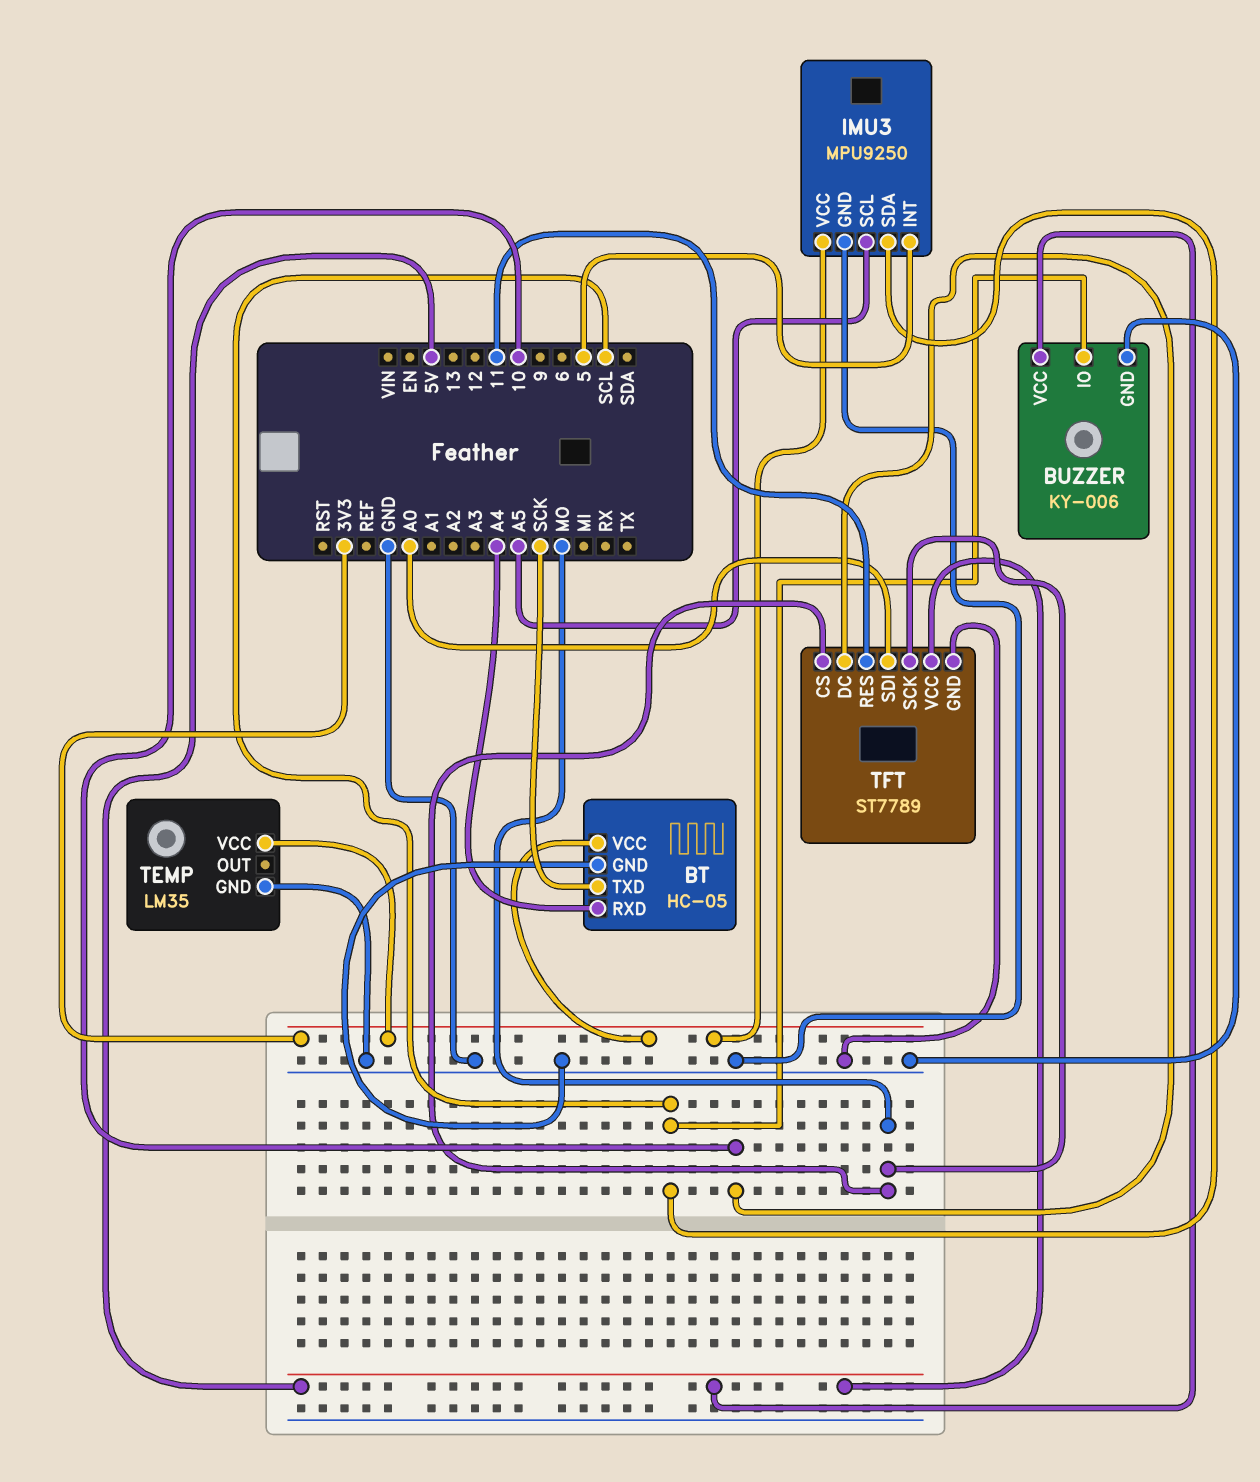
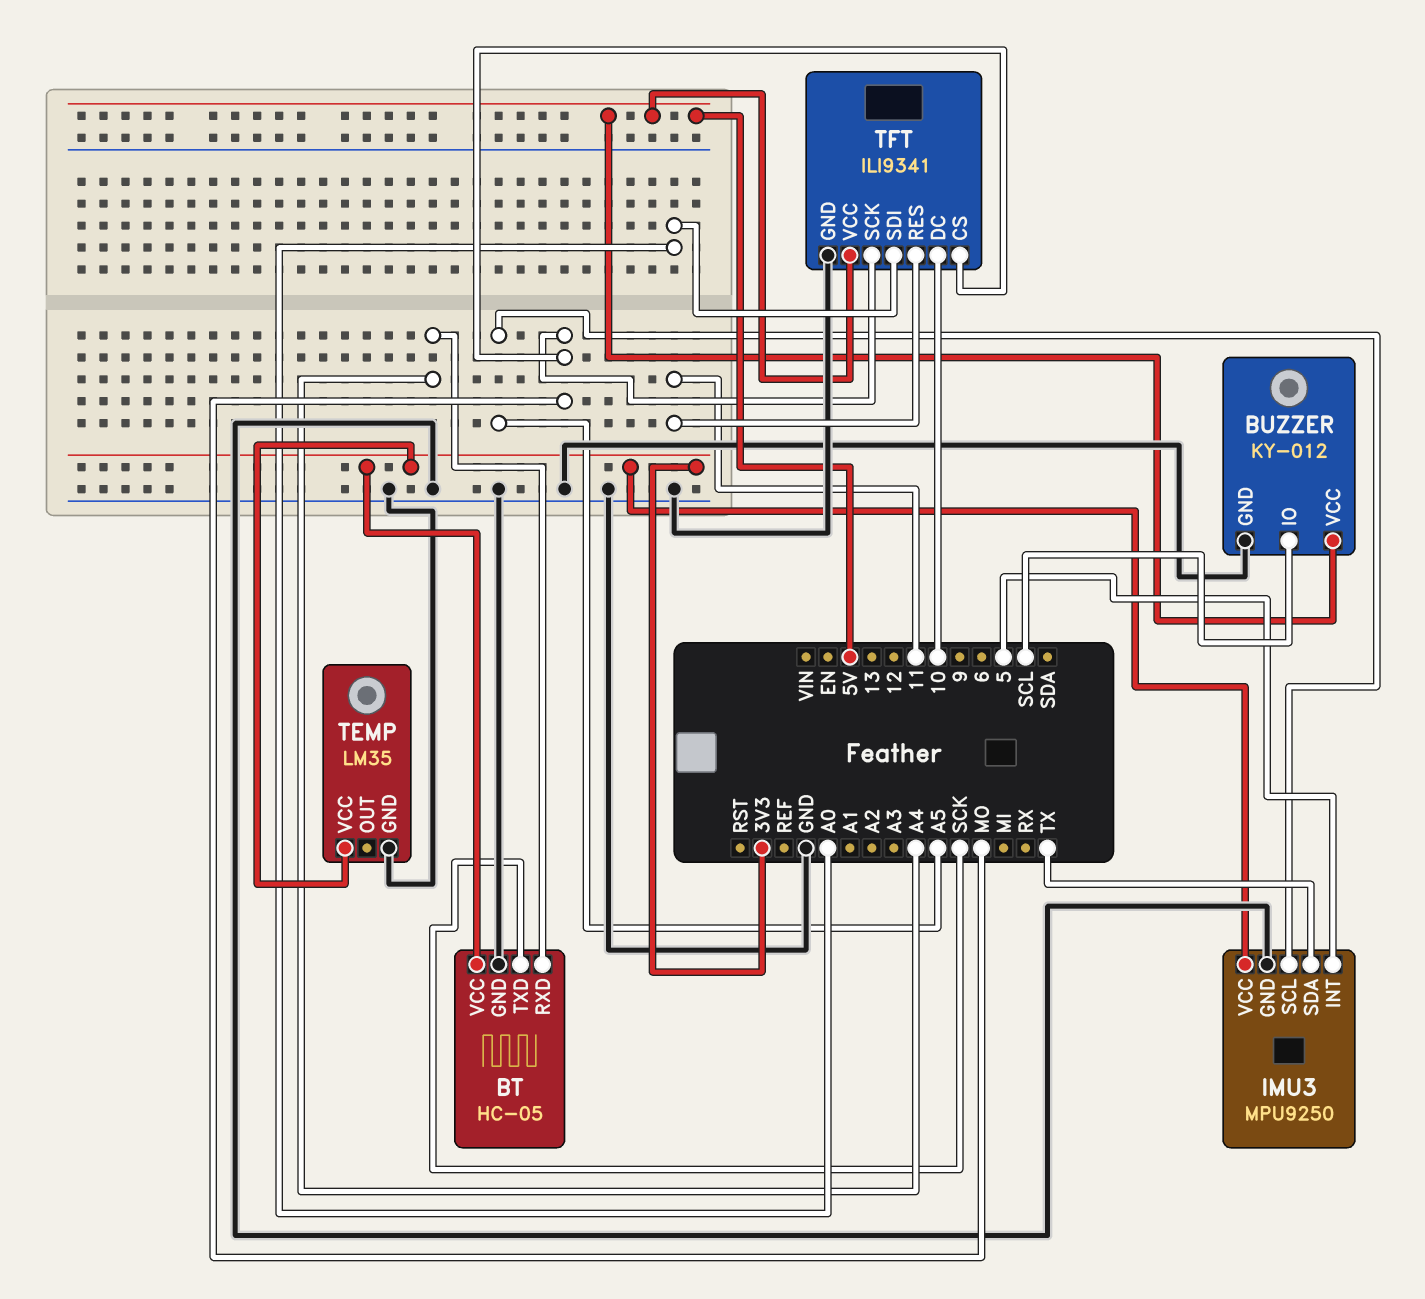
BUZZER: KY-006 -> KY-012
IMU3 pin SDA: SCL -> TX
TFT: ST7789 -> ILI9341

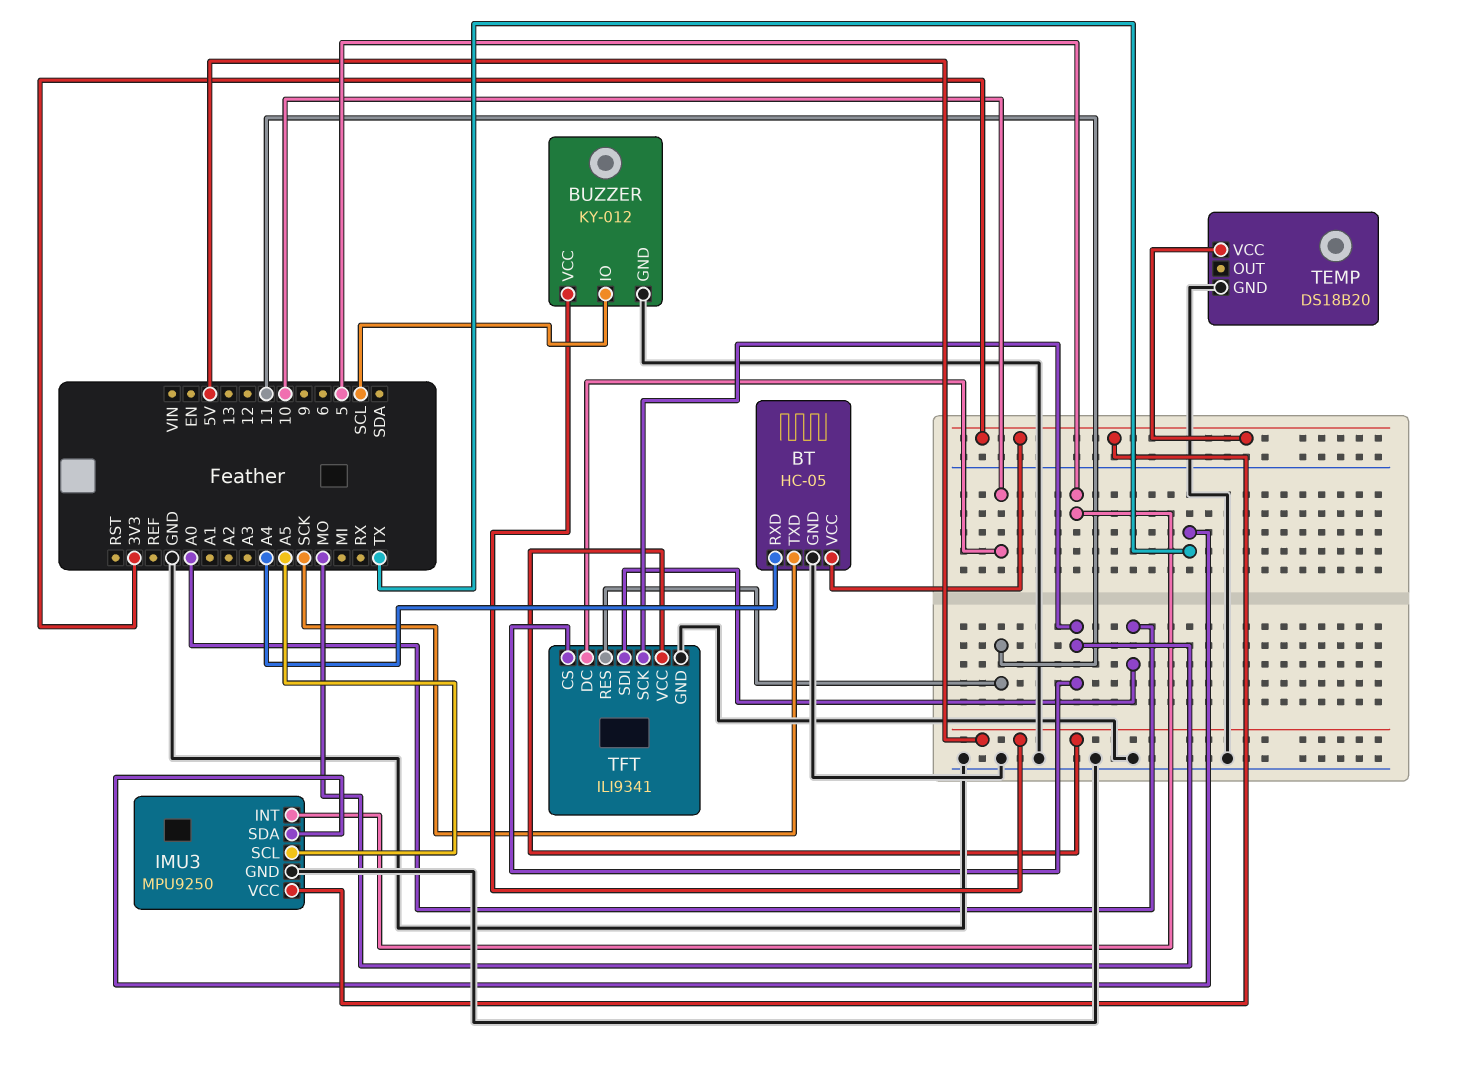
TEMP: LM35 -> DS18B20

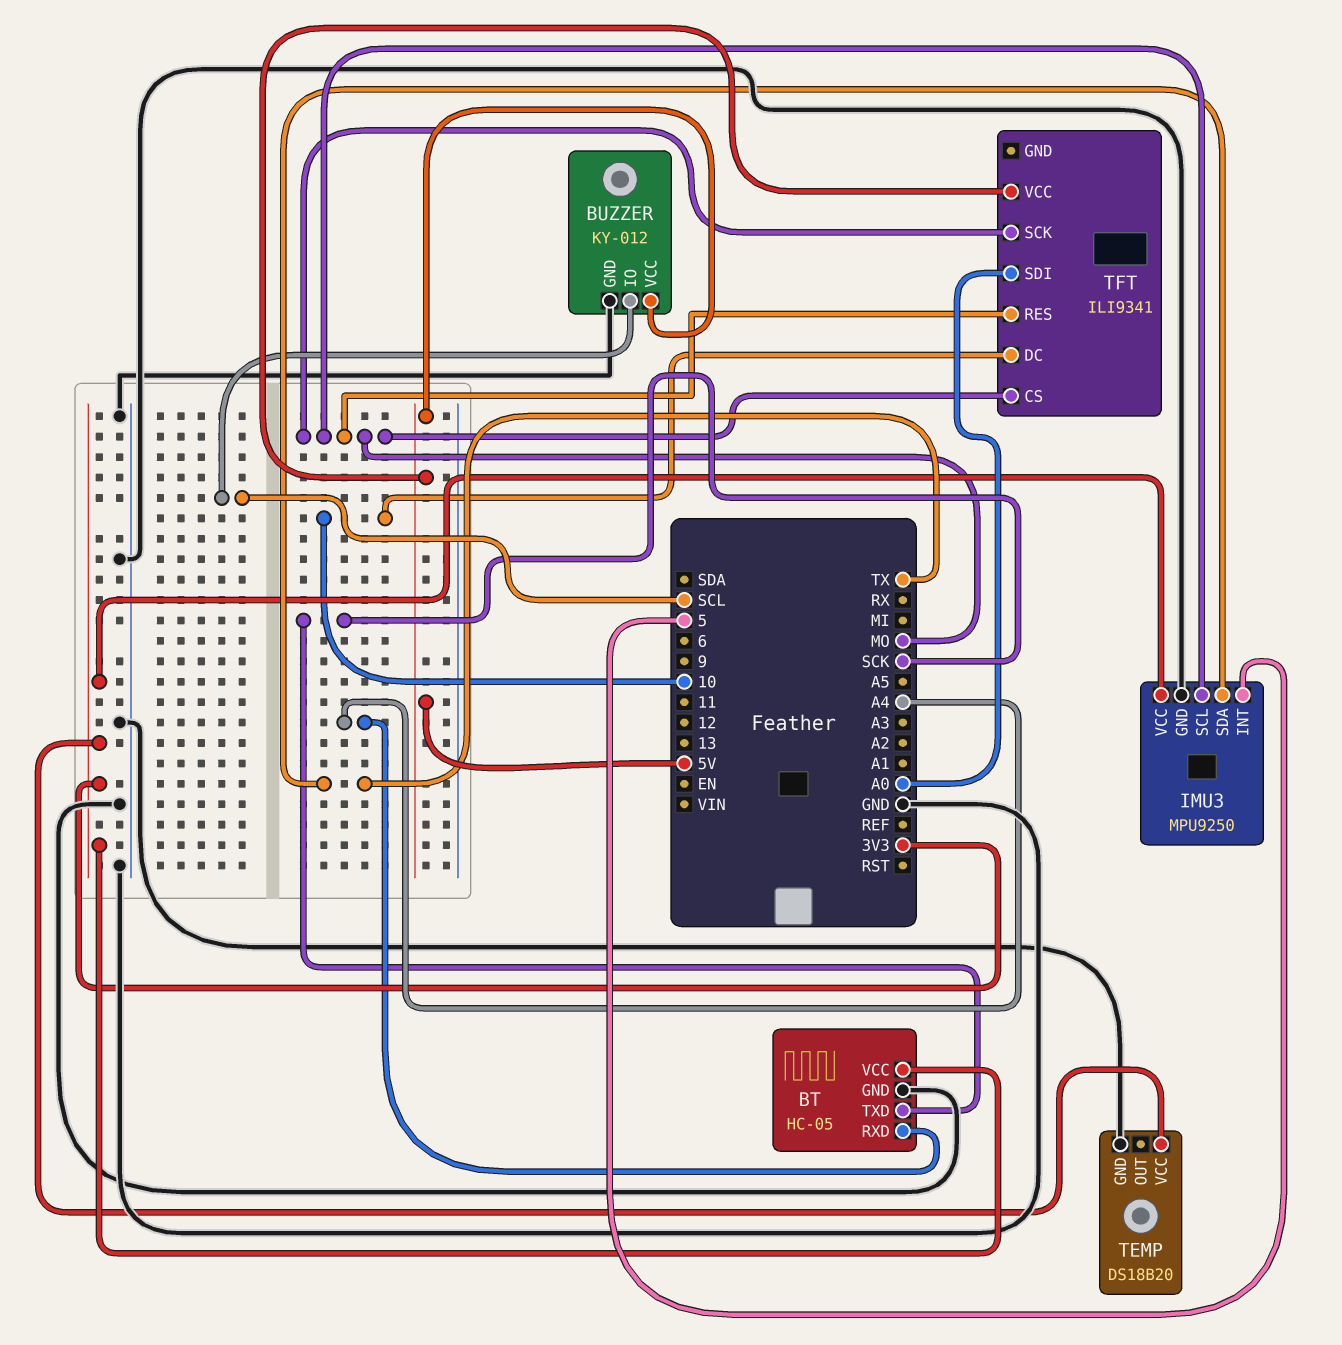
IMU3 pin SCL: A5 -> MO
TFT pin GND: GND -> none
TFT pin RES: 11 -> MO

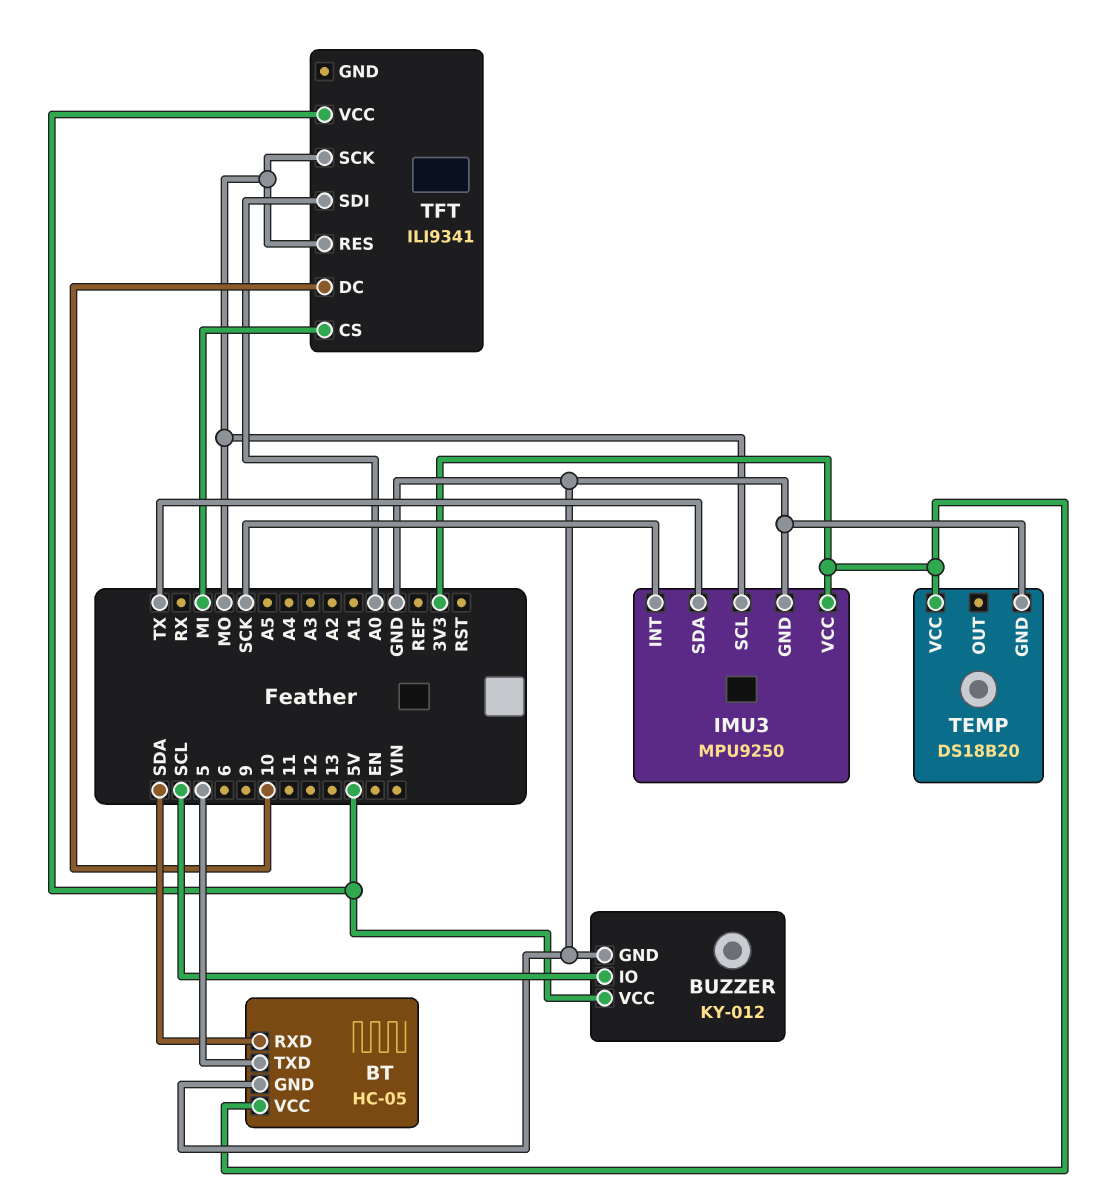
BT pin RXD: A4 -> SDA
BT pin TXD: SCK -> 5
IMU3 pin INT: 5 -> SCK
TFT pin CS: MO -> MI

